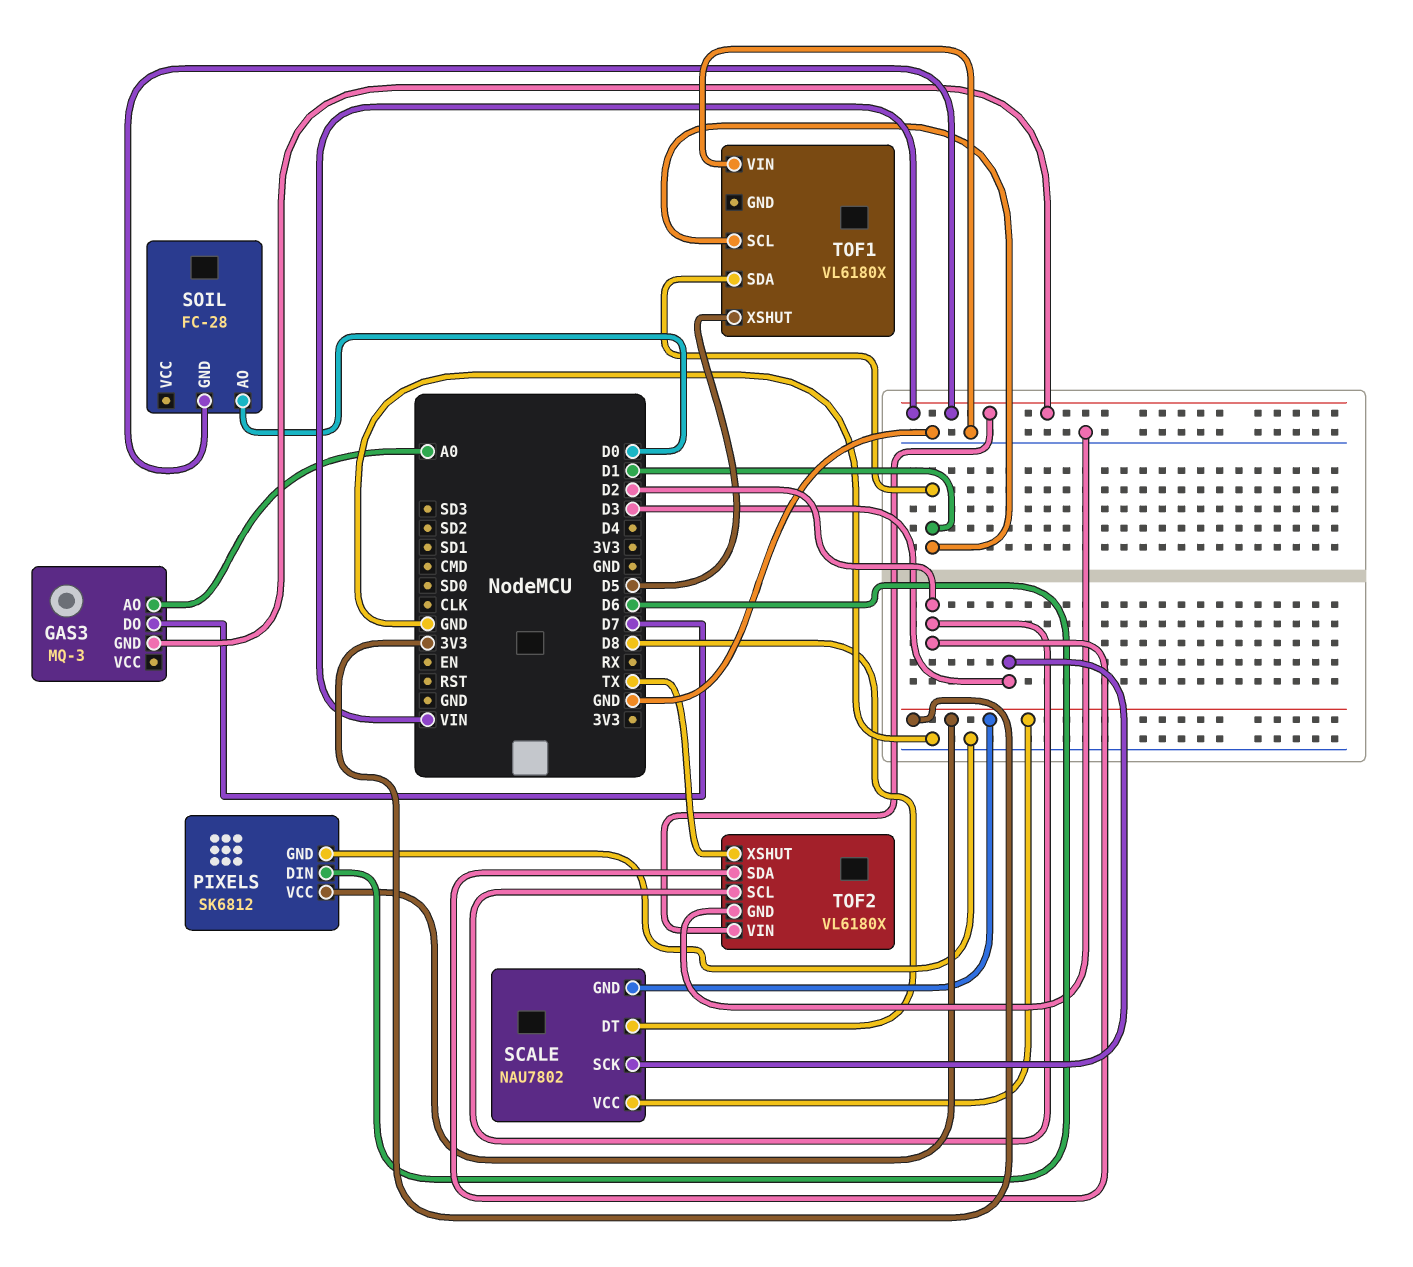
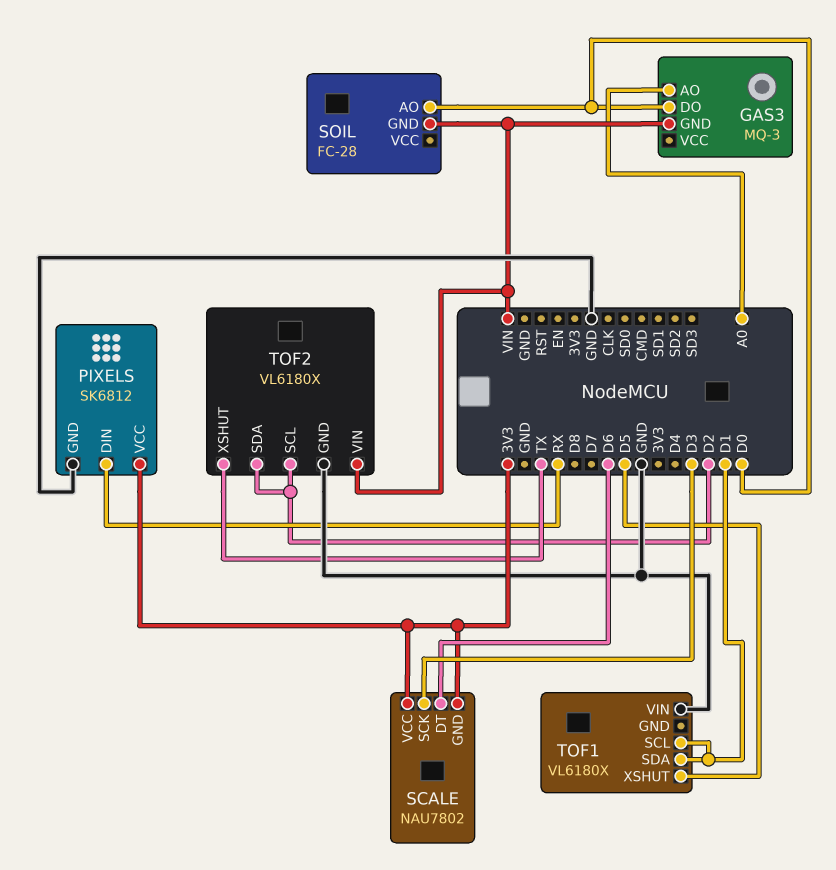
GAS3 pin DO: D7 -> D0
PIXELS pin DIN: D6 -> RX
SCALE pin DT: D8 -> D6

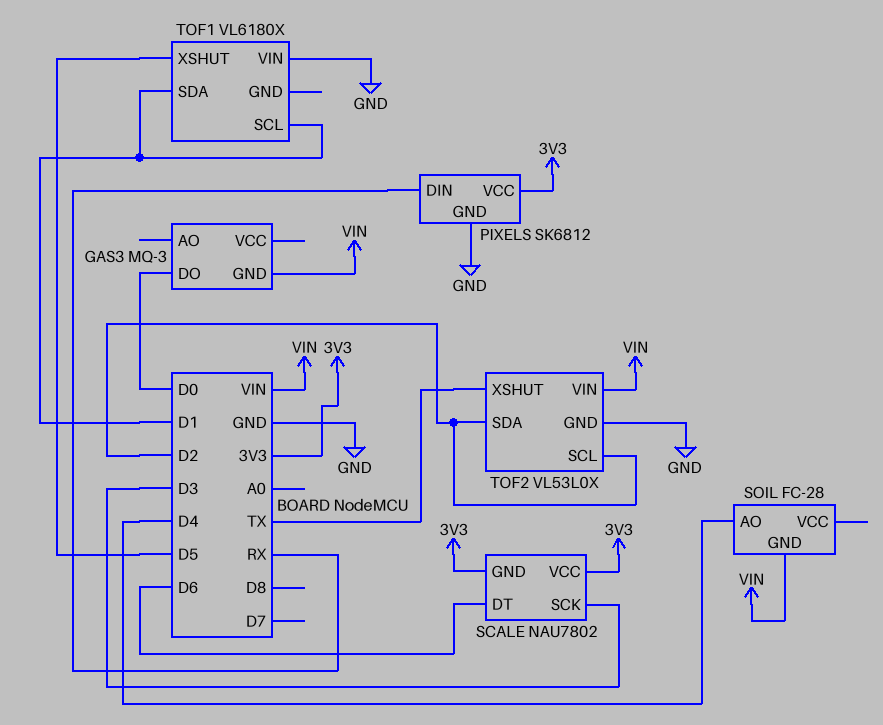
GAS3 pin AO: A0 -> none
SOIL pin AO: D0 -> D4
TOF2: VL6180X -> VL53L0X

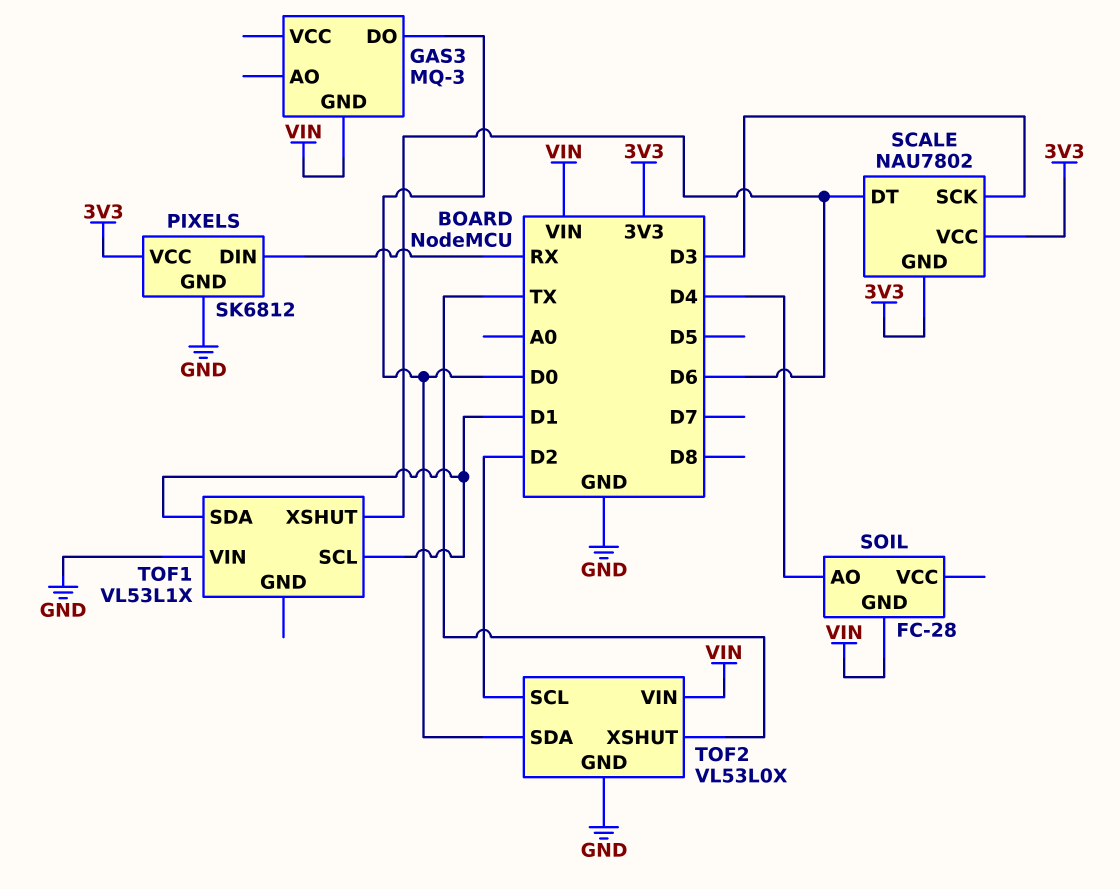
TOF1: VL6180X -> VL53L1X
TOF1 pin XSHUT: D5 -> D6
TOF2 pin SDA: D2 -> D0

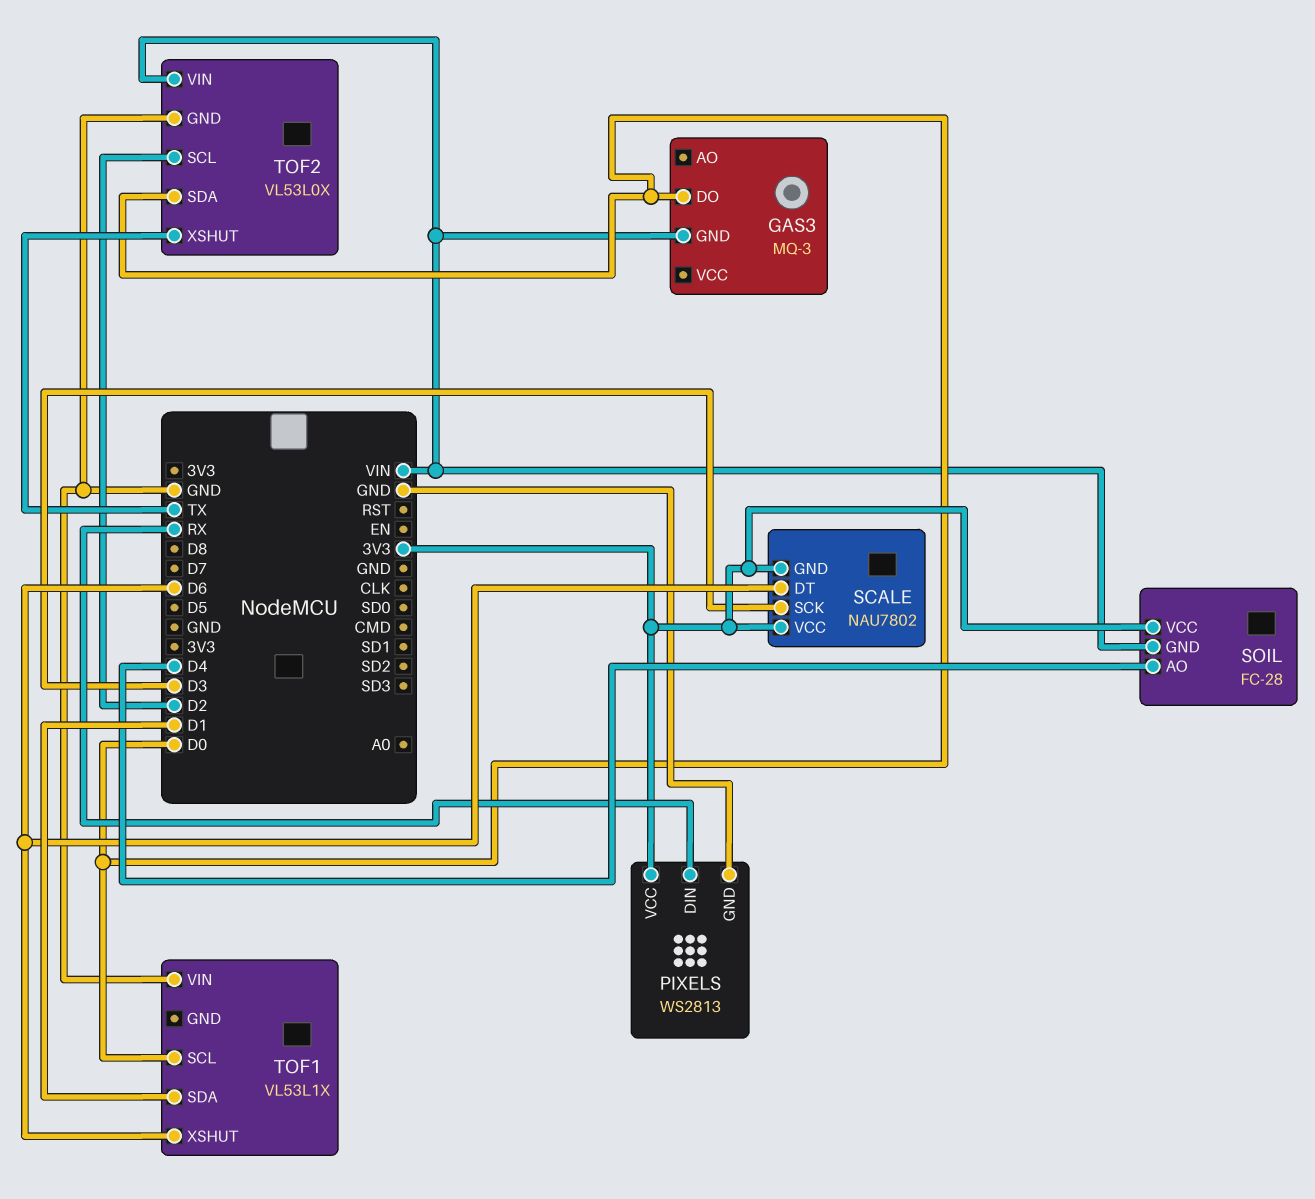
PIXELS: SK6812 -> WS2813
SOIL pin VCC: none -> 3V3
TOF1 pin SCL: D1 -> D0

